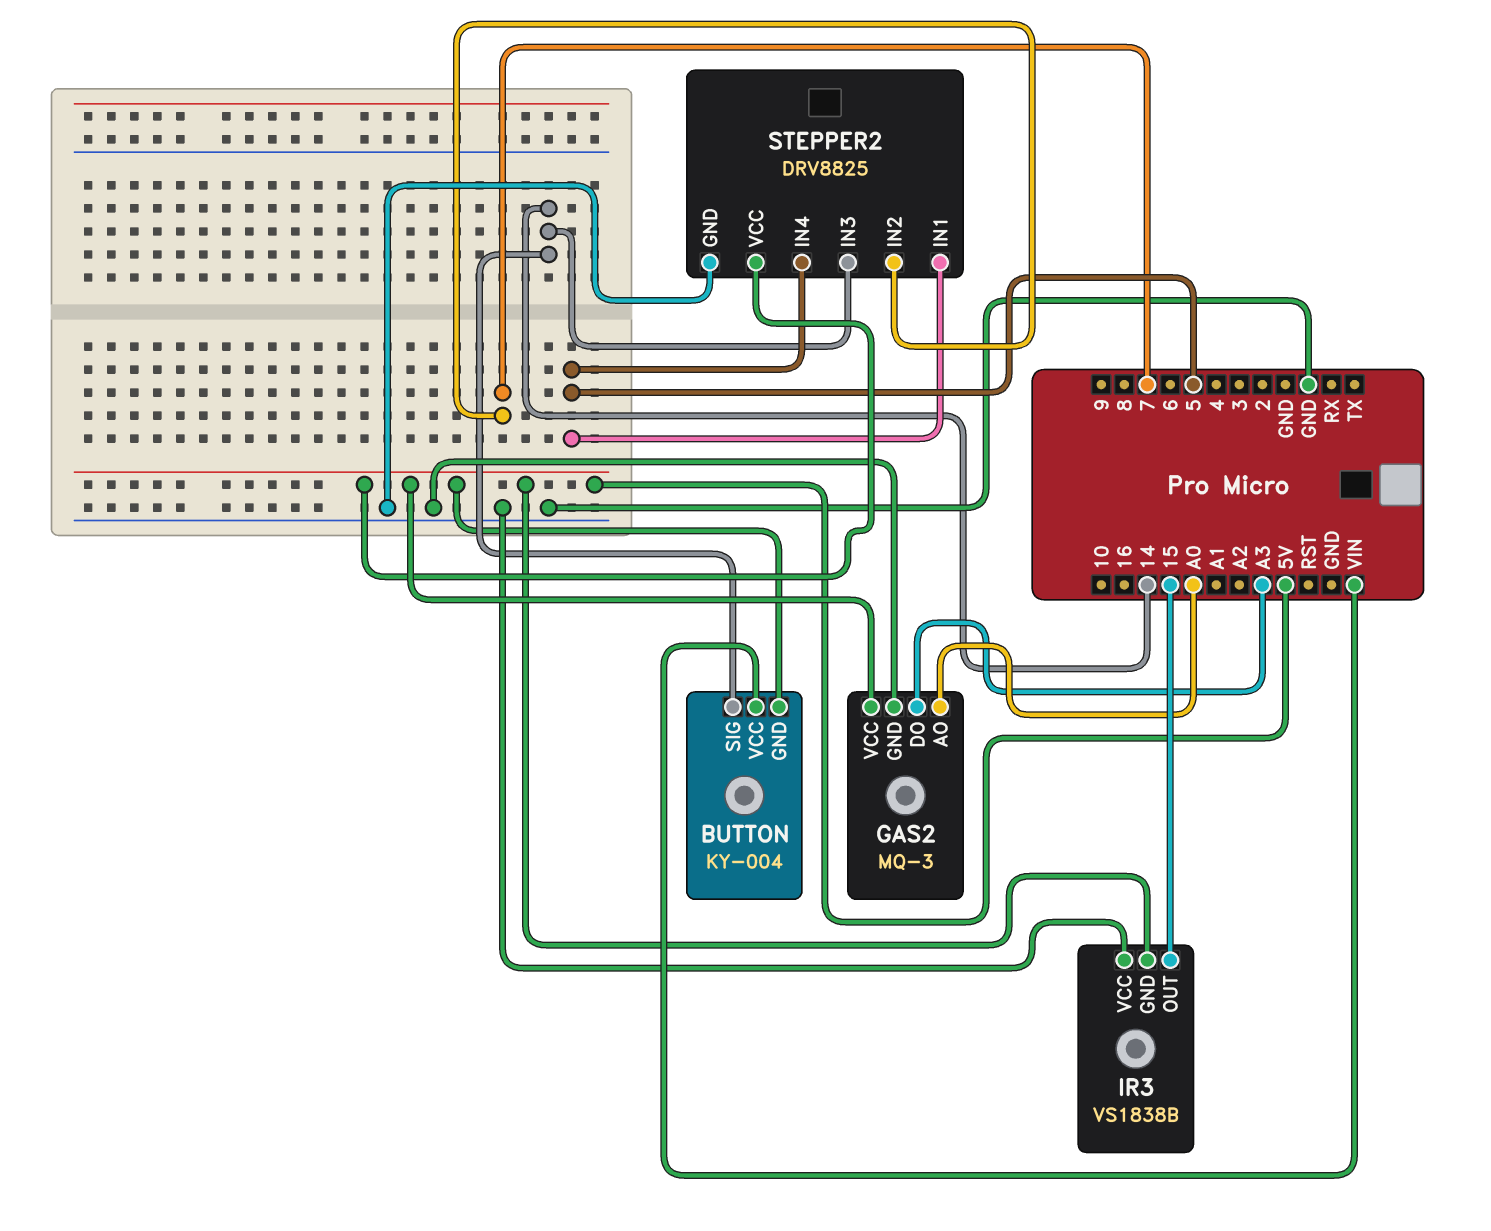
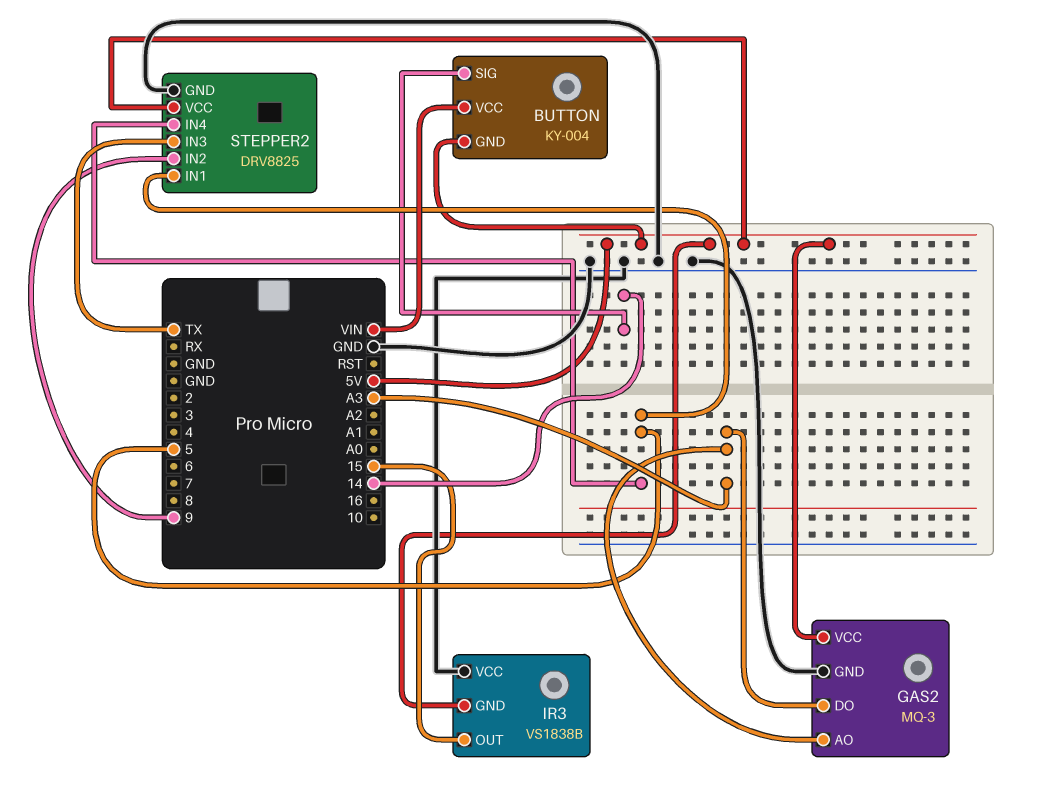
GAS2 pin AO: A0 -> A3
STEPPER2 pin IN2: 7 -> 9
STEPPER2 pin IN3: 14 -> TX

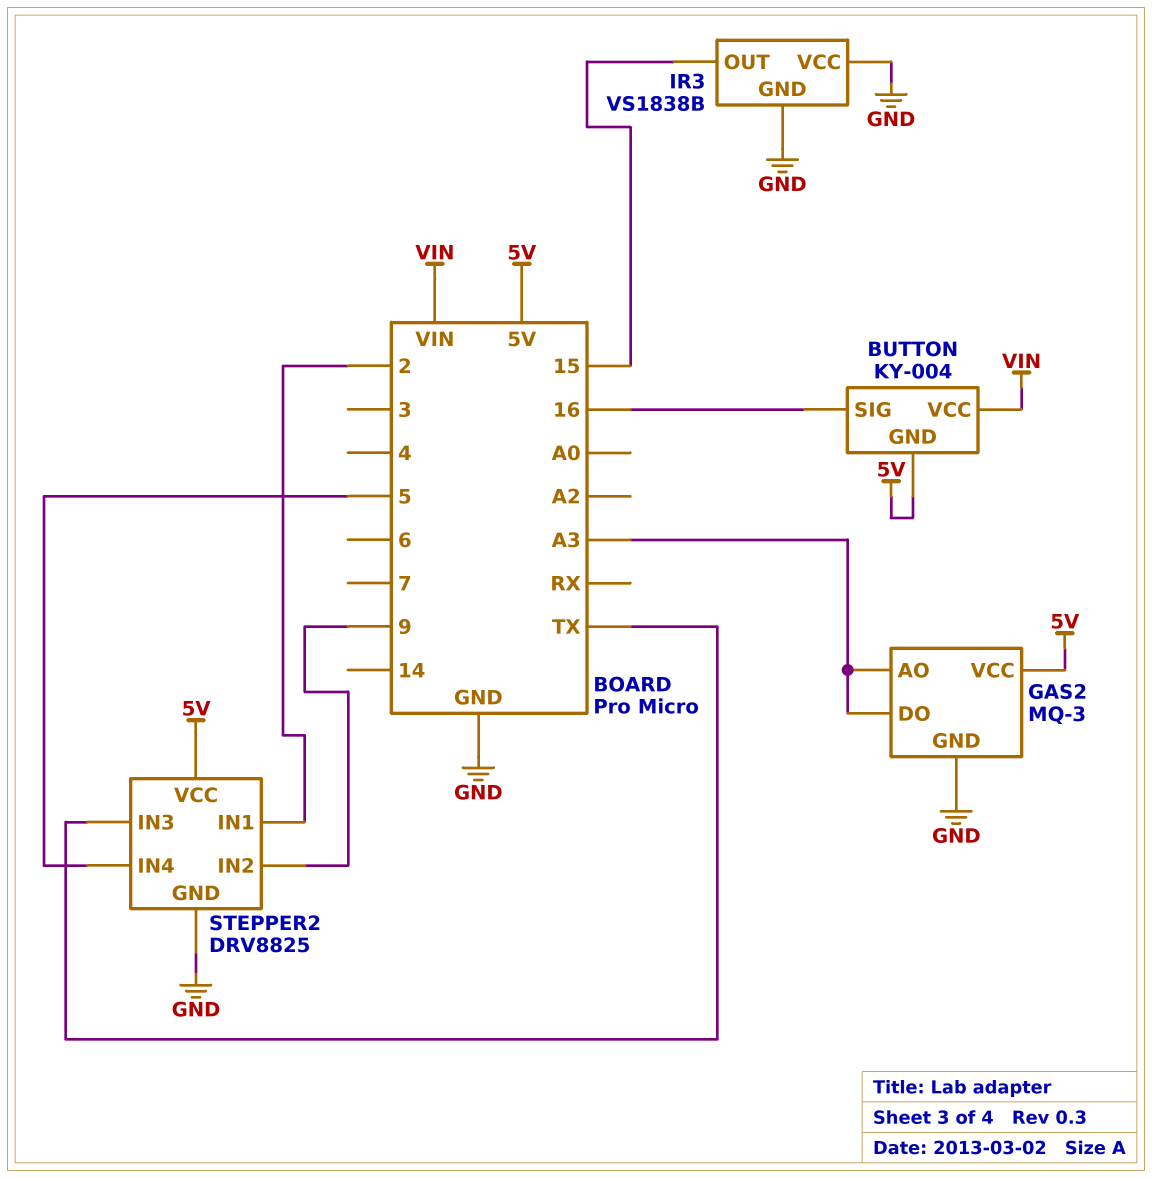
BUTTON pin SIG: 14 -> 16
IR3 pin GND: 5V -> GND
STEPPER2 pin IN1: 5 -> 2

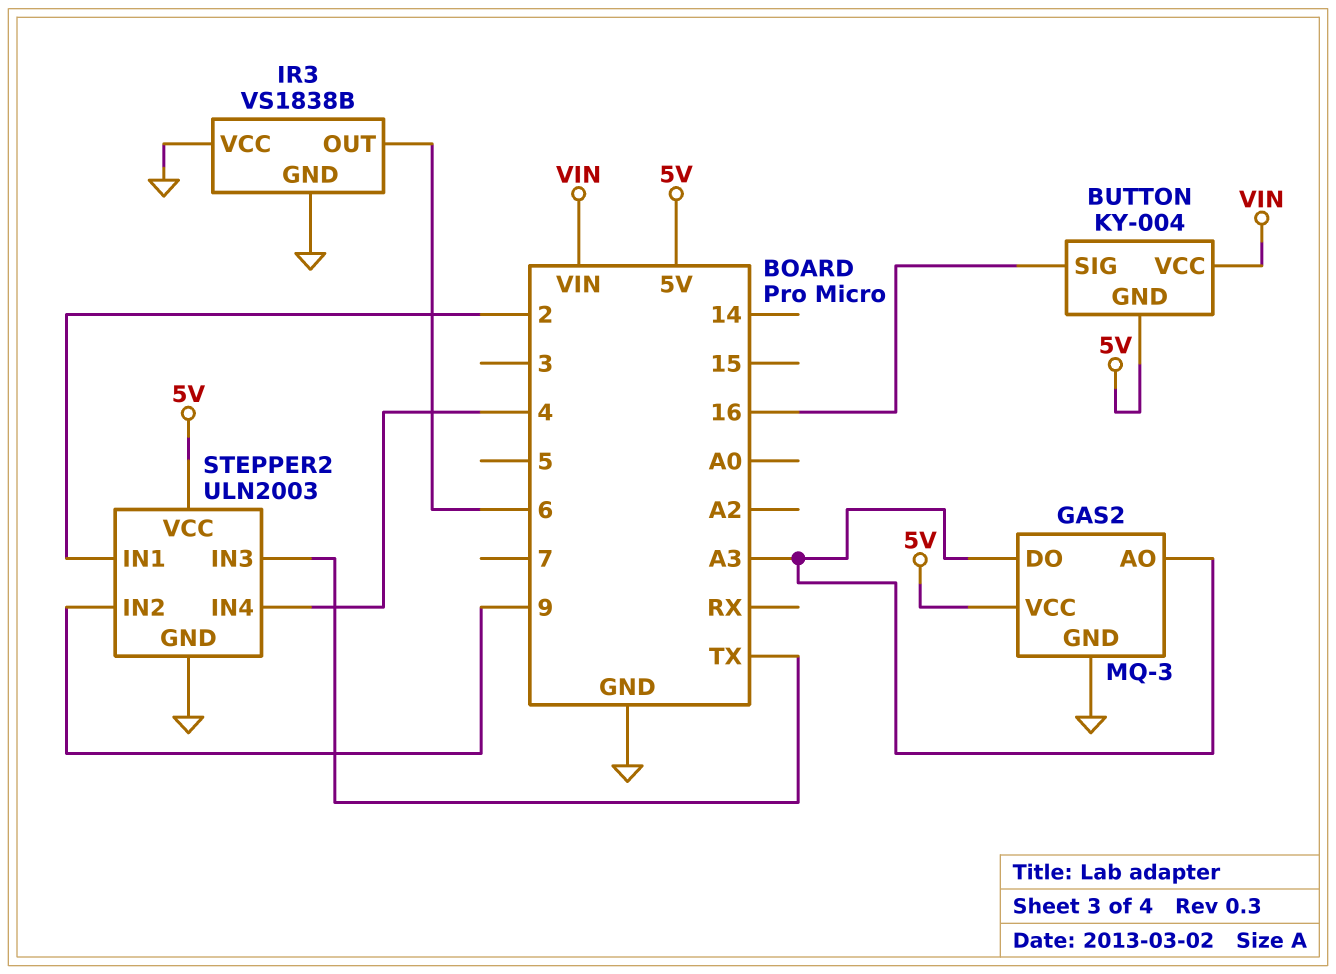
IR3 pin OUT: 15 -> 6
STEPPER2: DRV8825 -> ULN2003
STEPPER2 pin IN4: 5 -> 4

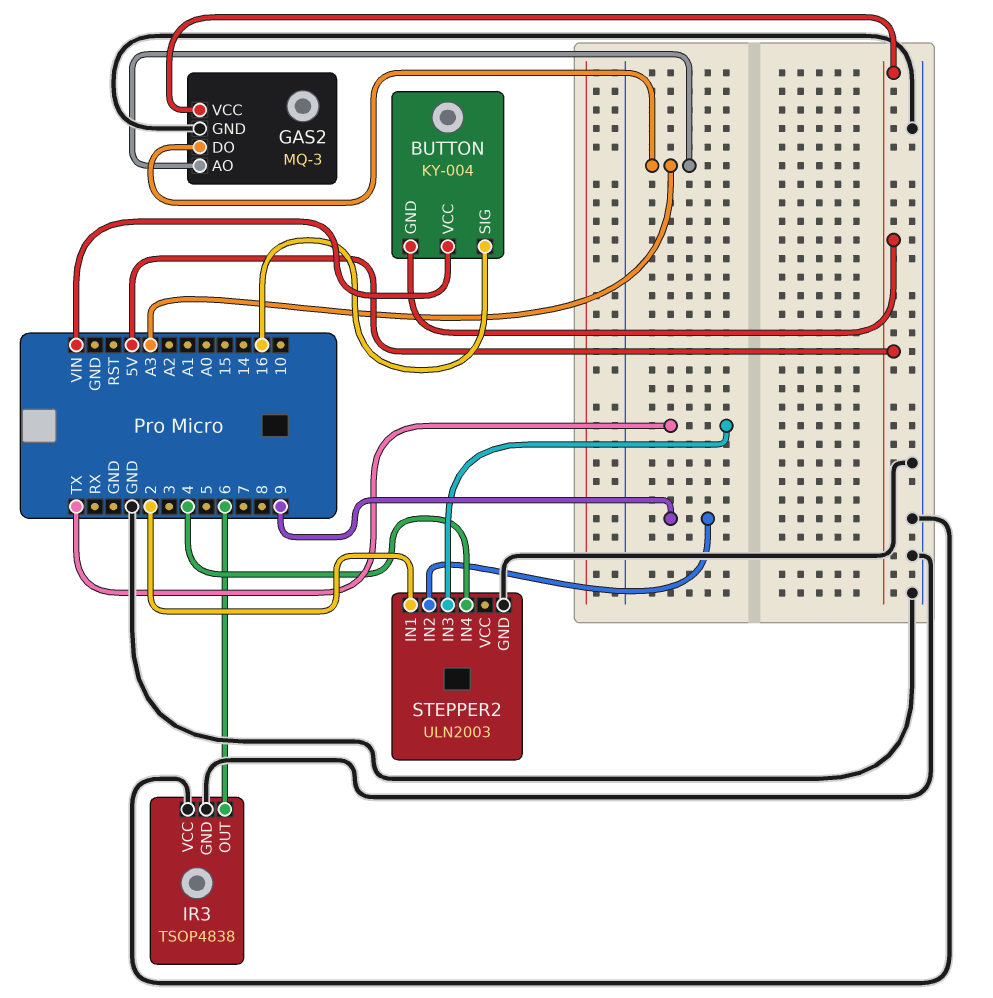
IR3: VS1838B -> TSOP4838
STEPPER2 pin VCC: 5V -> none

